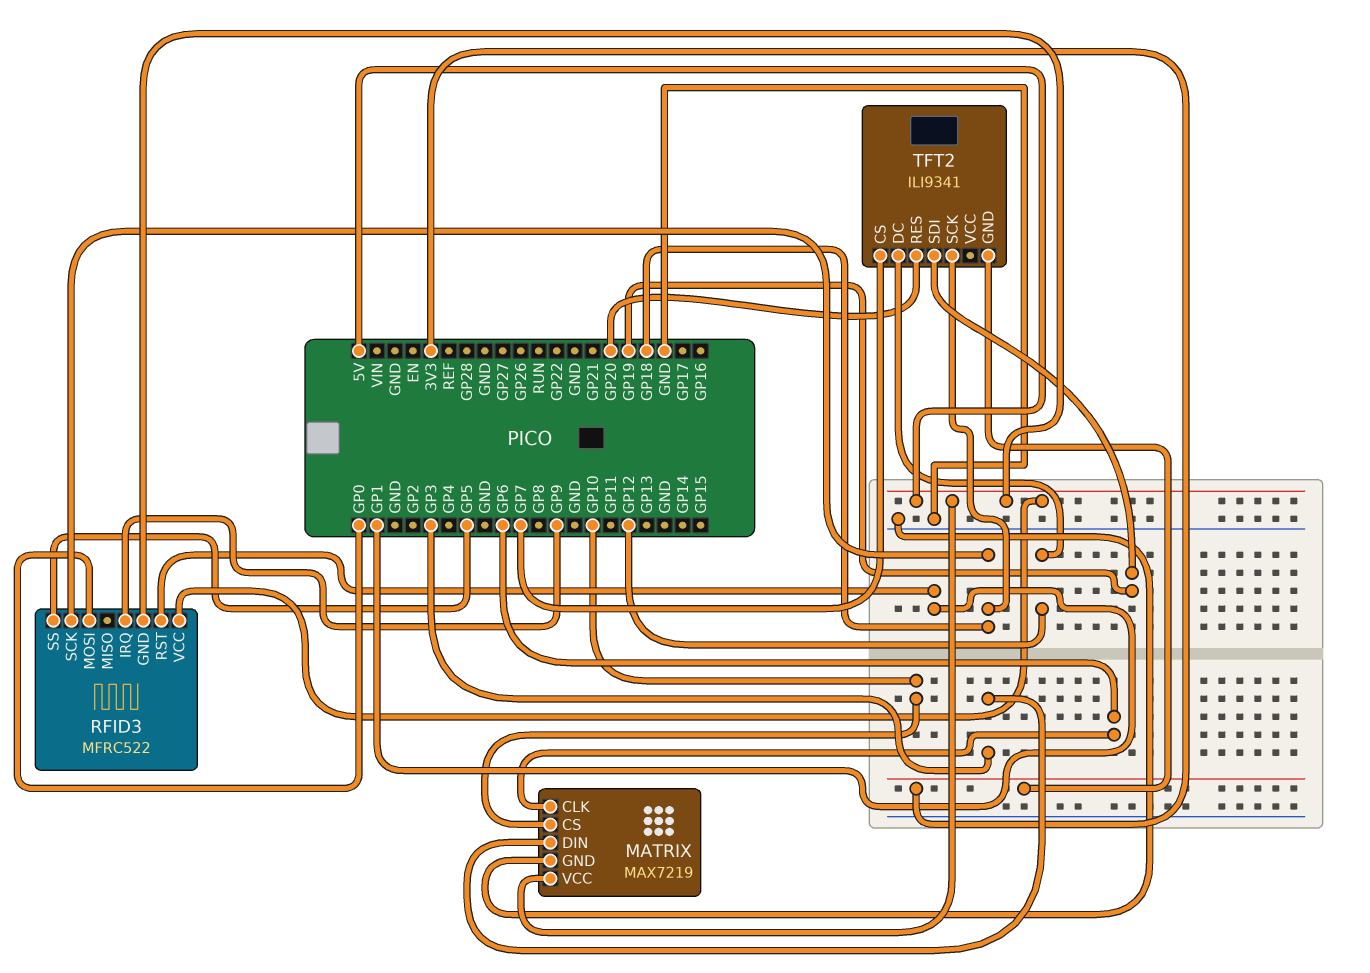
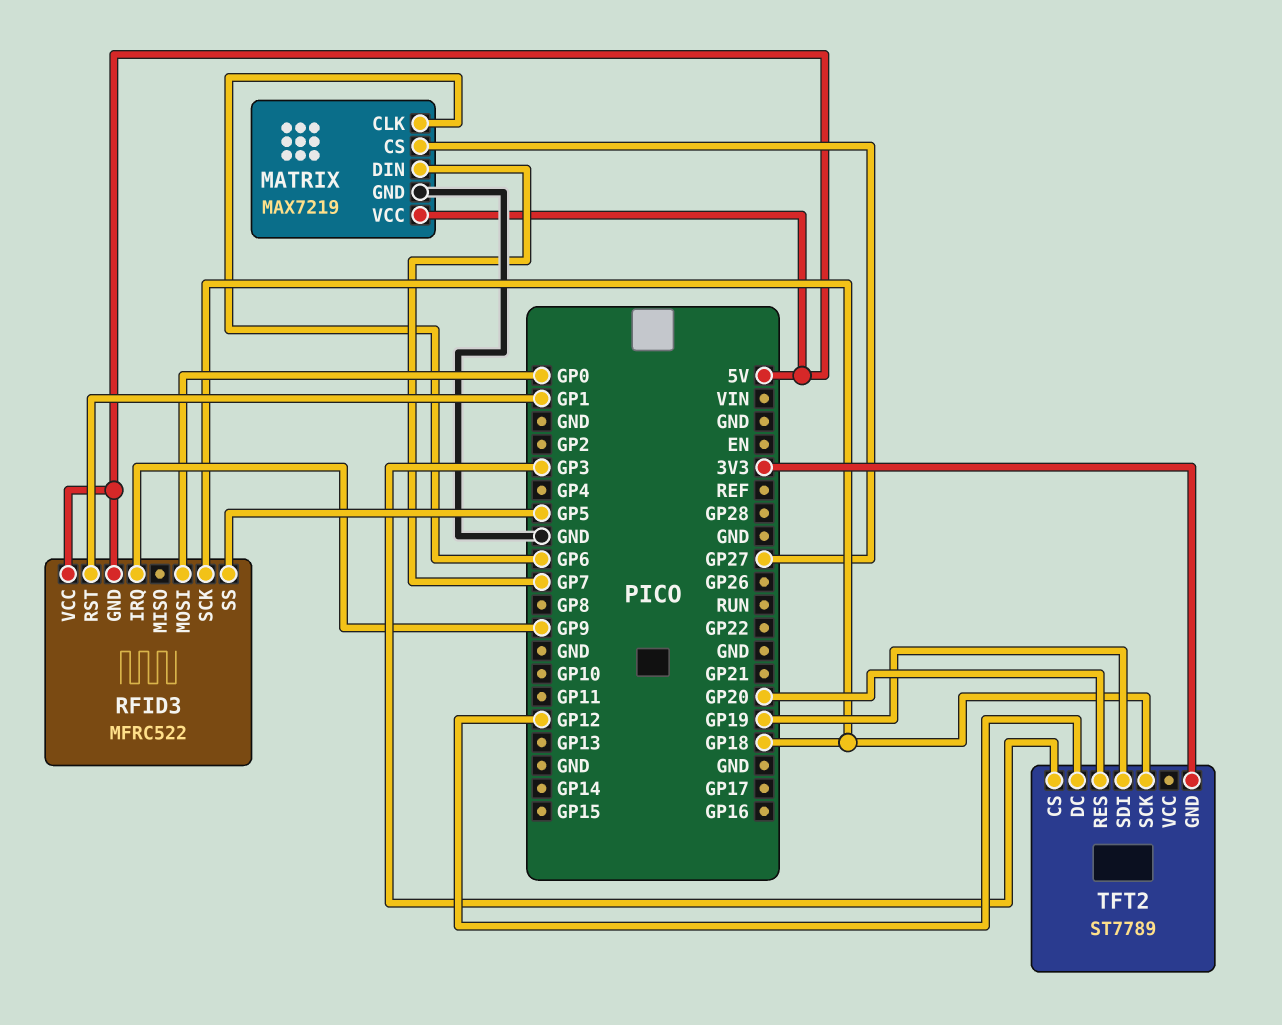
MATRIX pin CS: GP10 -> GP27
MATRIX pin DIN: GP3 -> GP7
TFT2: ILI9341 -> ST7789
TFT2 pin CS: GP7 -> GP3

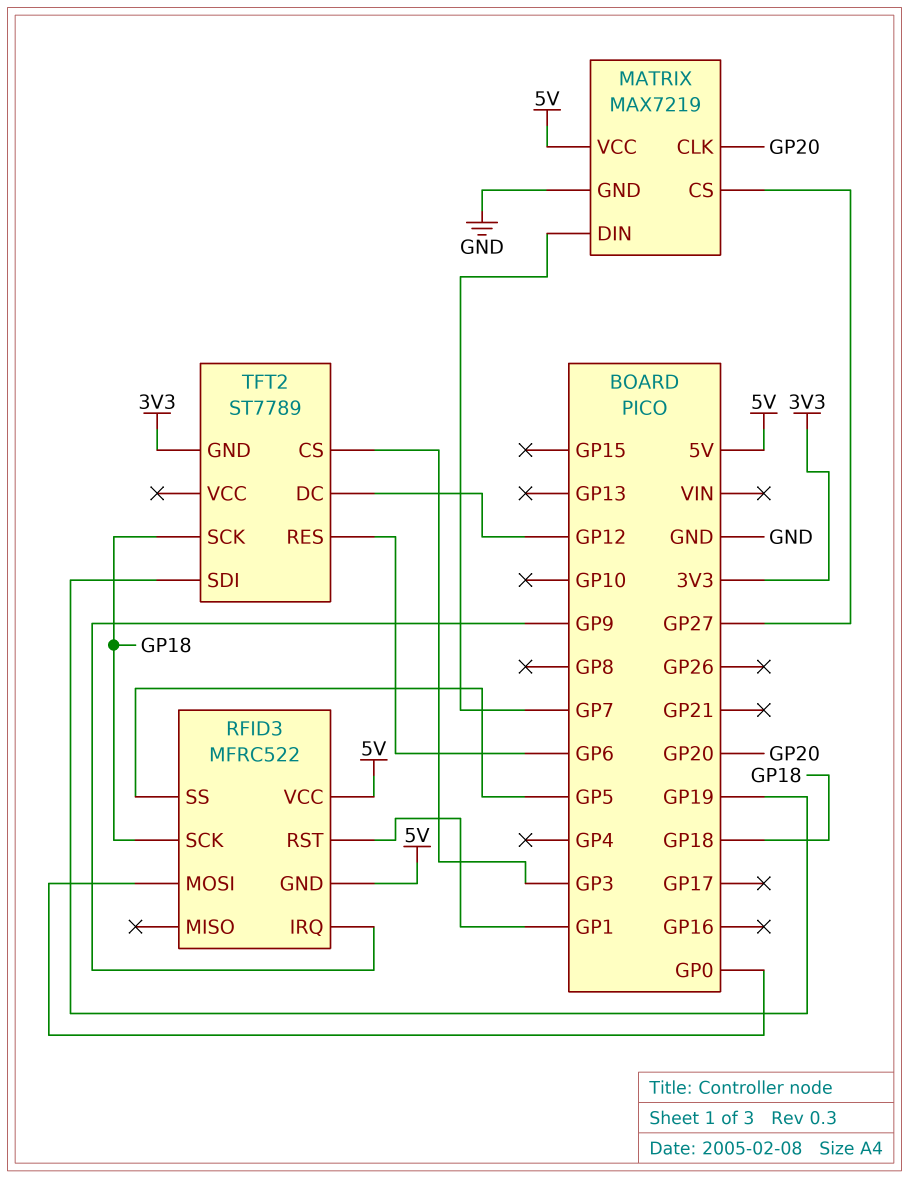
MATRIX pin CLK: GP6 -> GP20
TFT2 pin RES: GP20 -> GP6

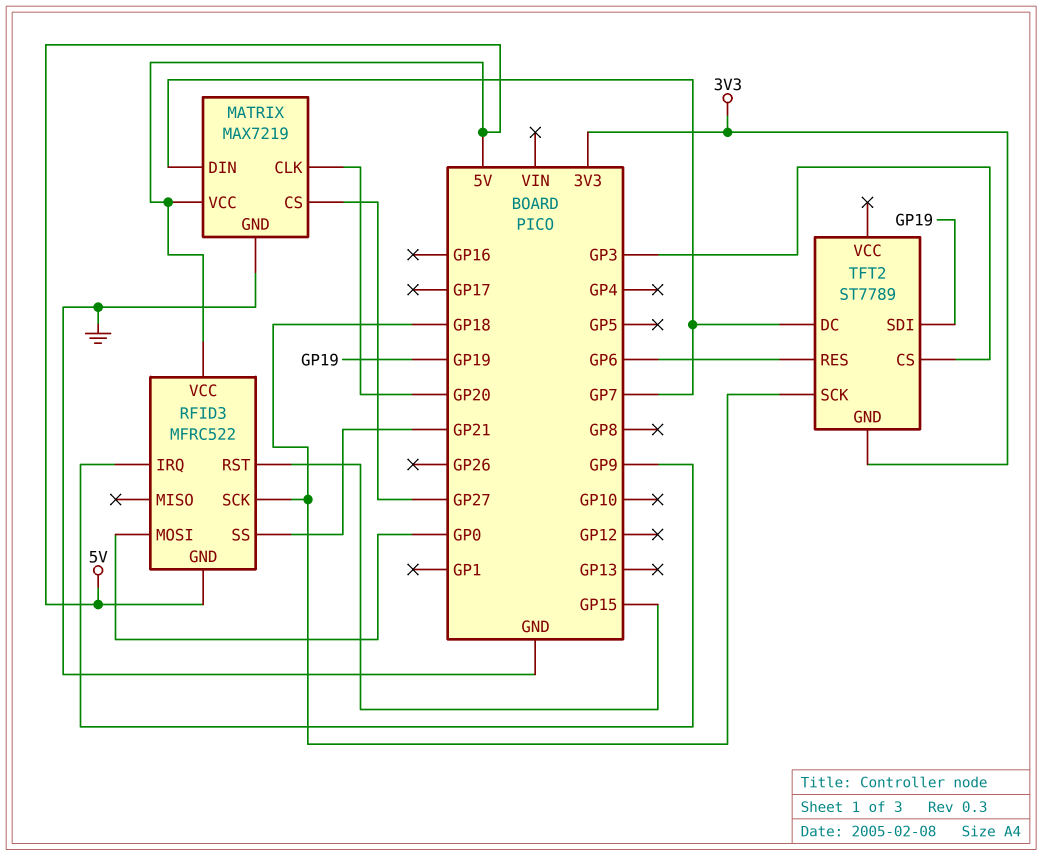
RFID3 pin RST: GP1 -> GP15
RFID3 pin SS: GP5 -> GP21
TFT2 pin DC: GP12 -> GP7

